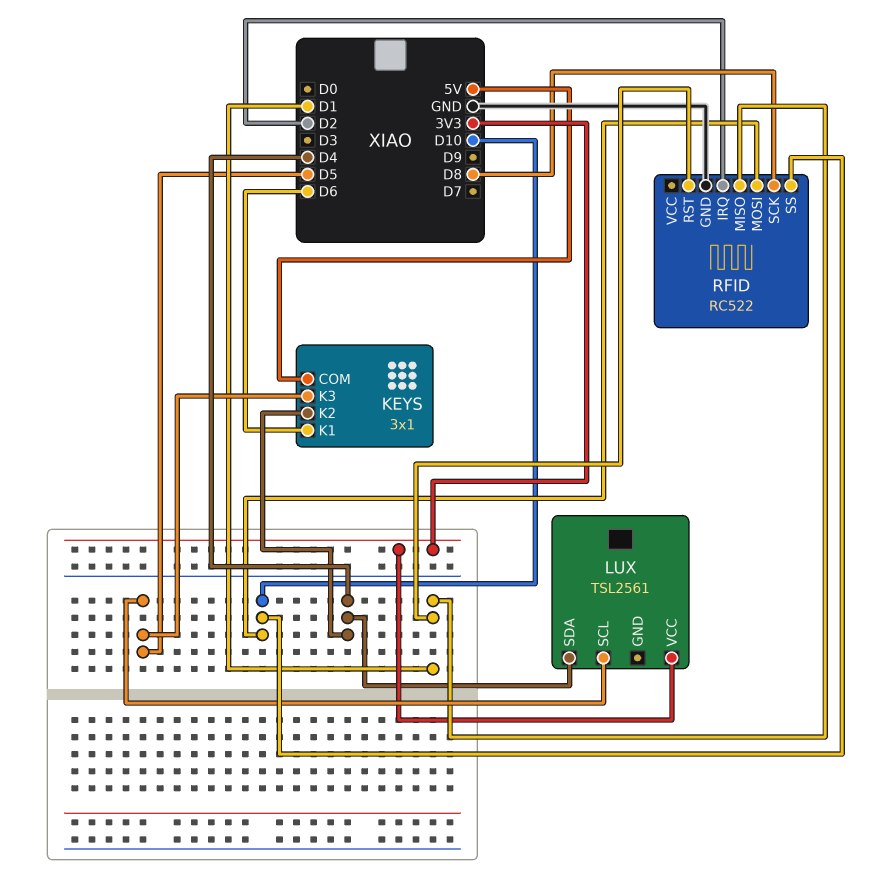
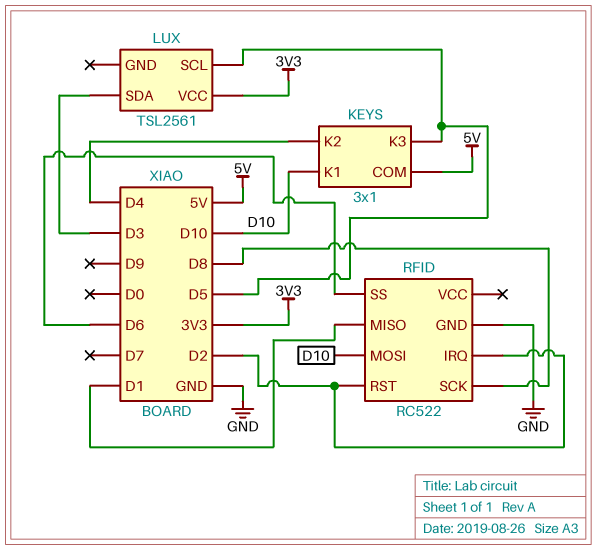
KEYS pin K1: D6 -> D10
LUX pin SDA: D4 -> D3
RFID pin RST: D1 -> D2
RFID pin SS: D10 -> D6

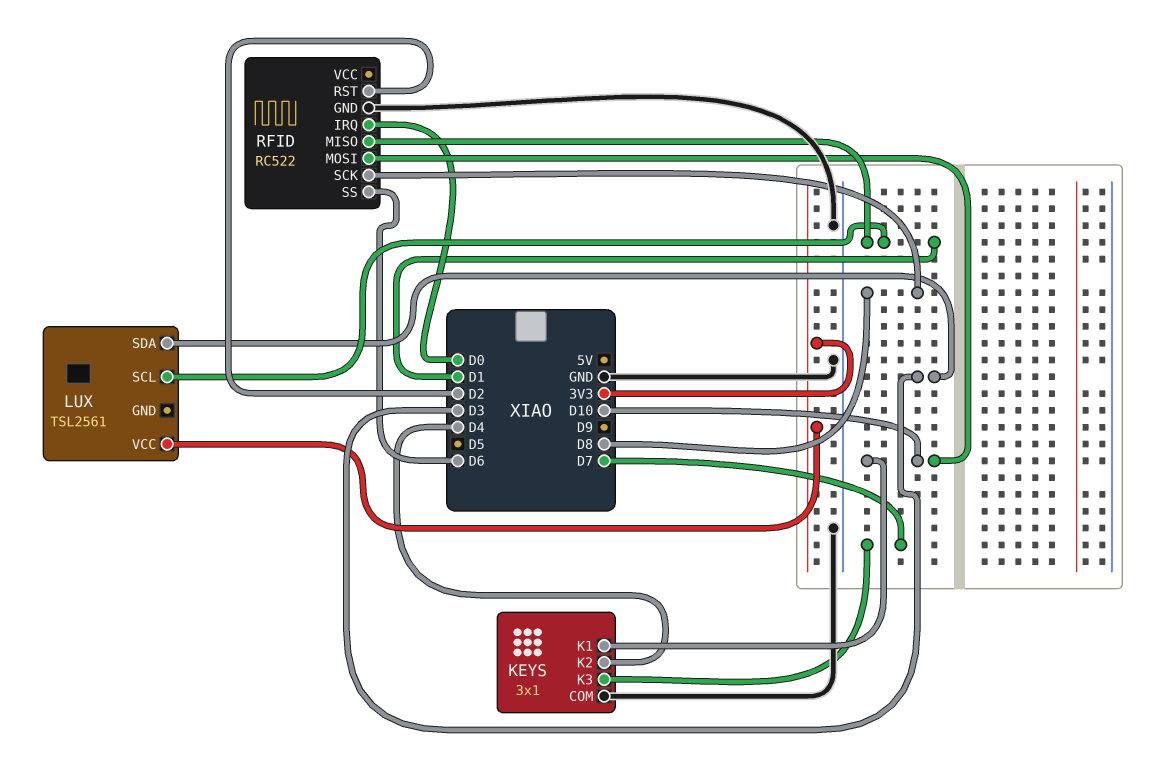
KEYS pin COM: 5V -> GND
KEYS pin K3: D5 -> D7
LUX pin SCL: D5 -> D1
RFID pin IRQ: D2 -> D0

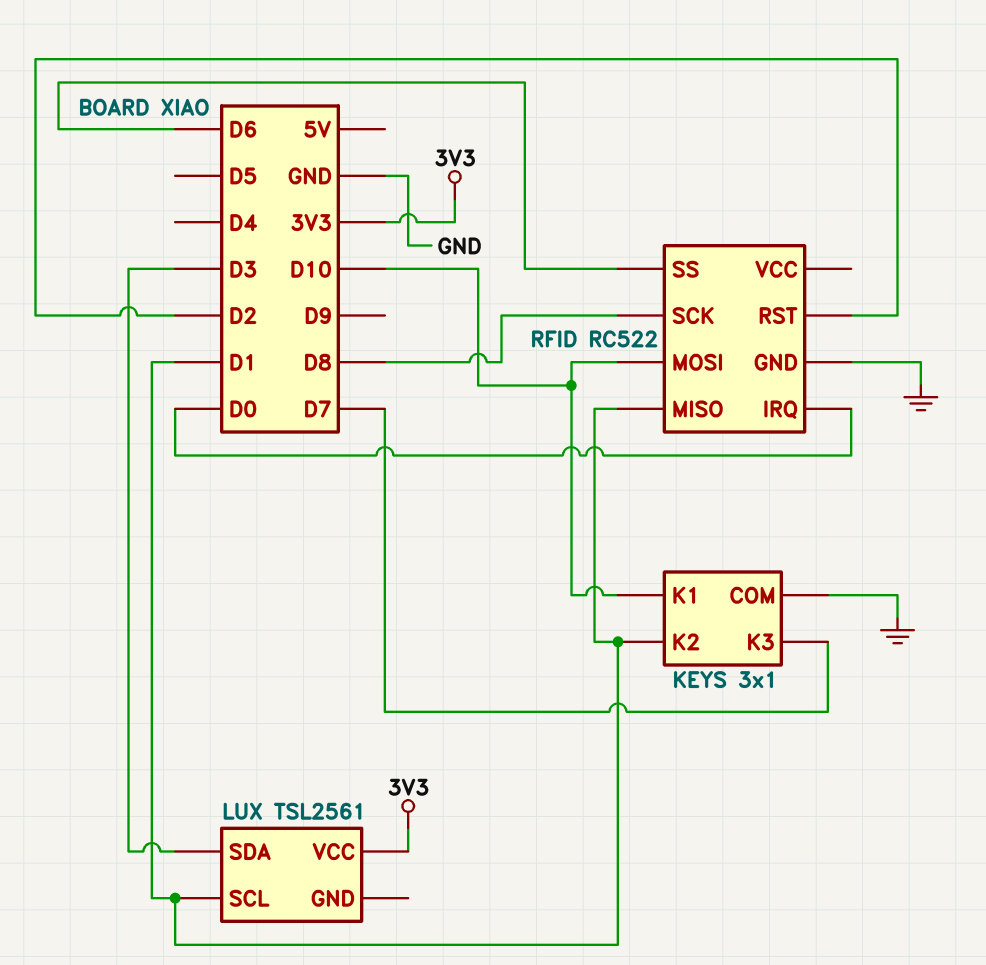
KEYS pin K2: D4 -> D1

